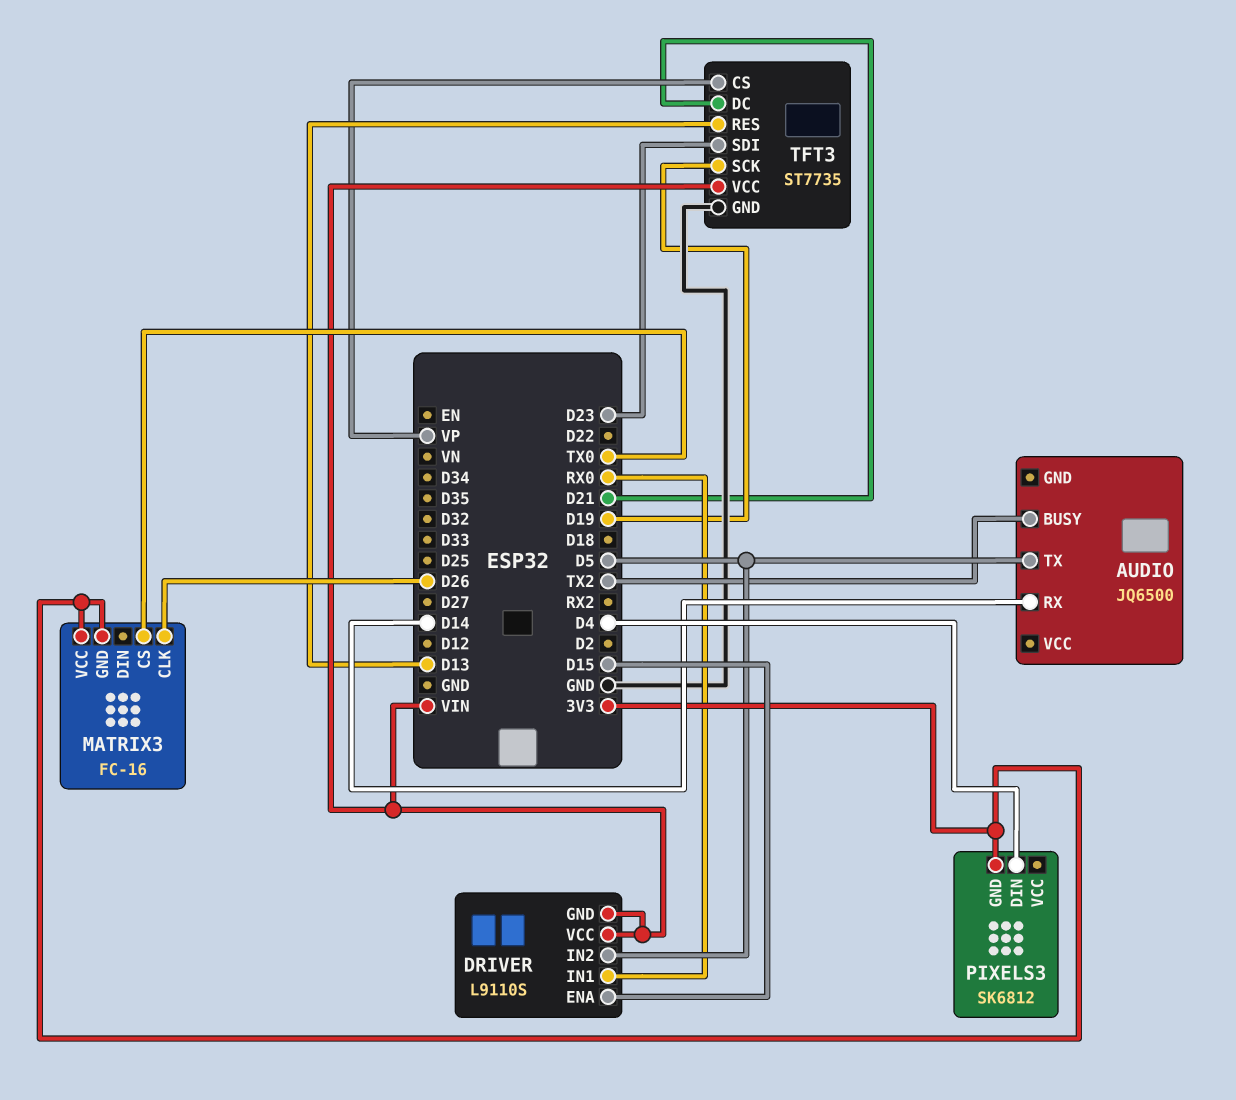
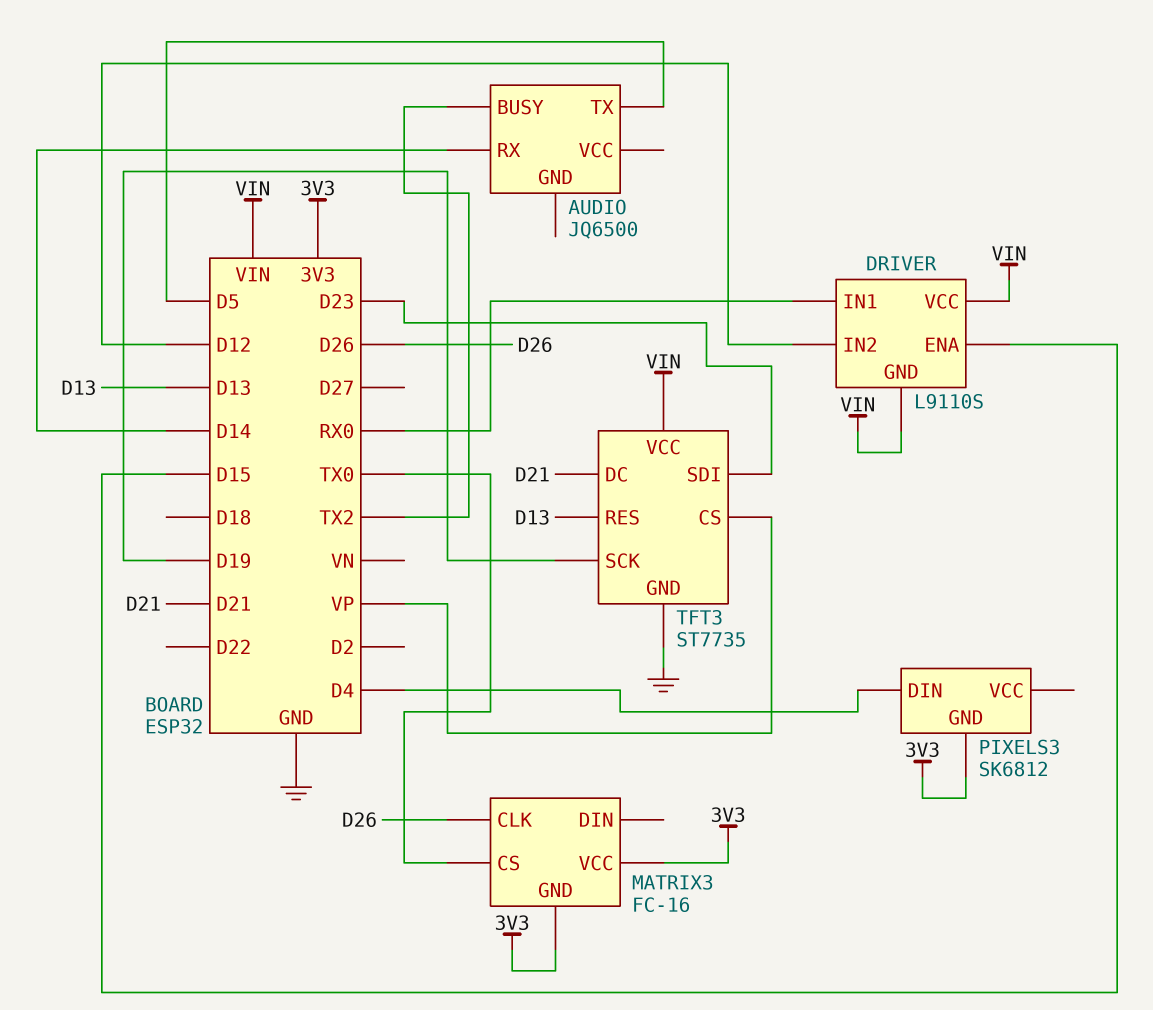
DRIVER pin IN2: D5 -> D12

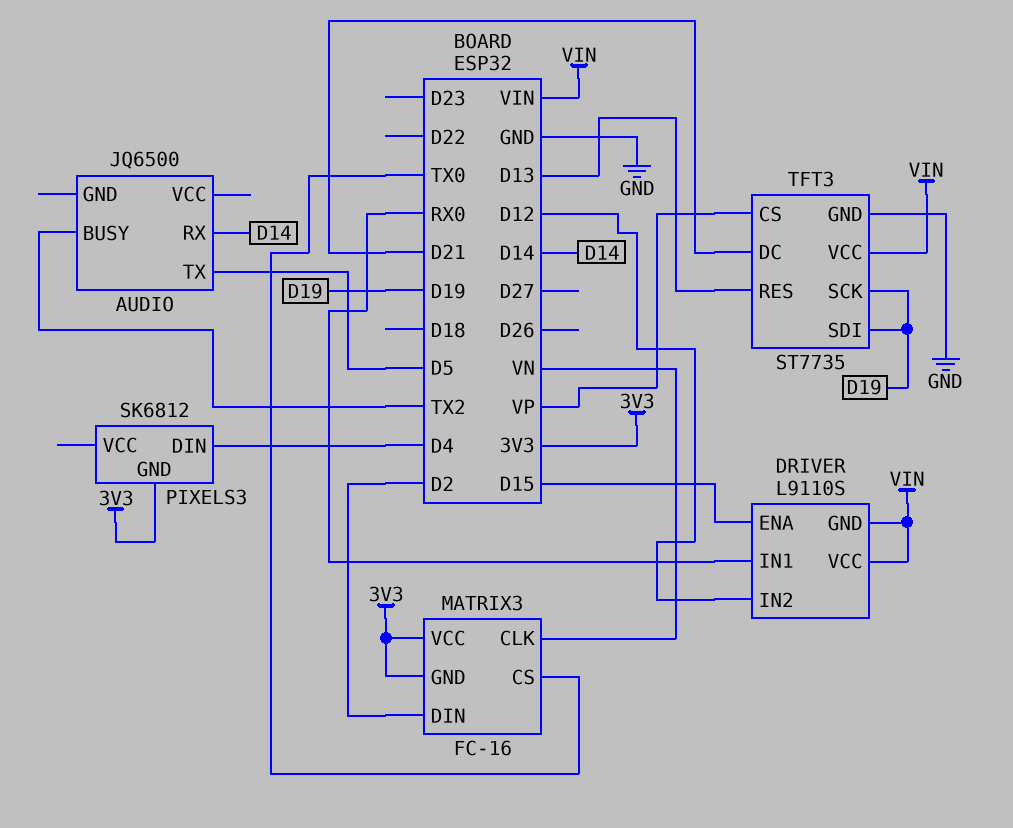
MATRIX3 pin CLK: D26 -> VN
MATRIX3 pin DIN: none -> D2
TFT3 pin SDI: D23 -> D19

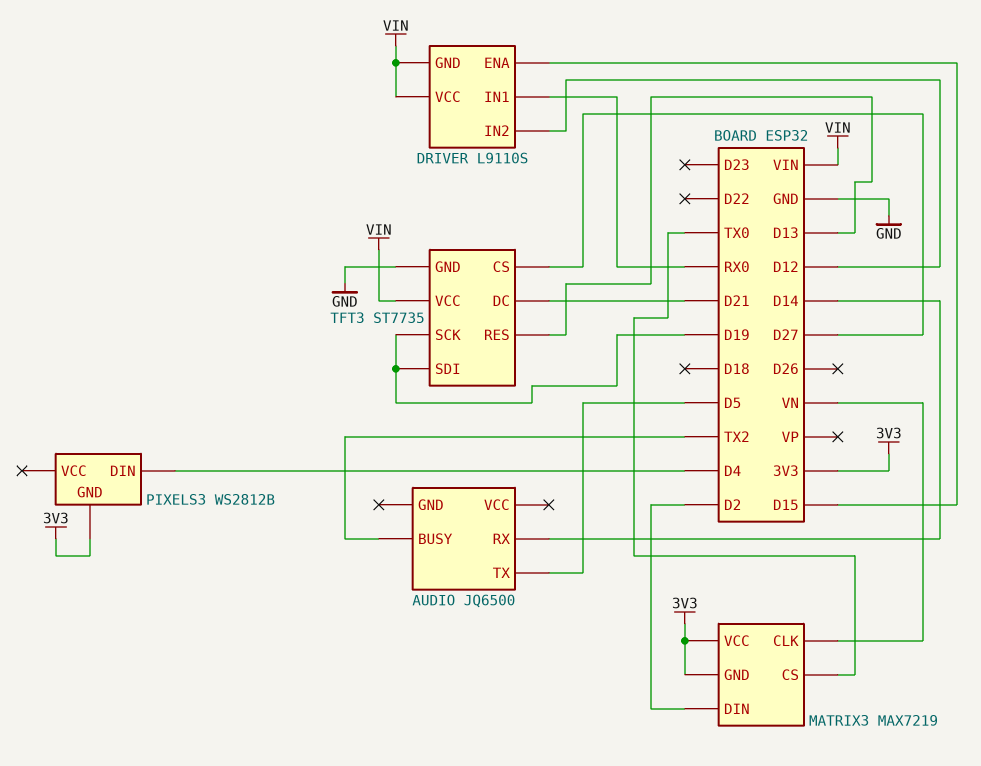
MATRIX3: FC-16 -> MAX7219
PIXELS3: SK6812 -> WS2812B
TFT3 pin CS: VP -> D27

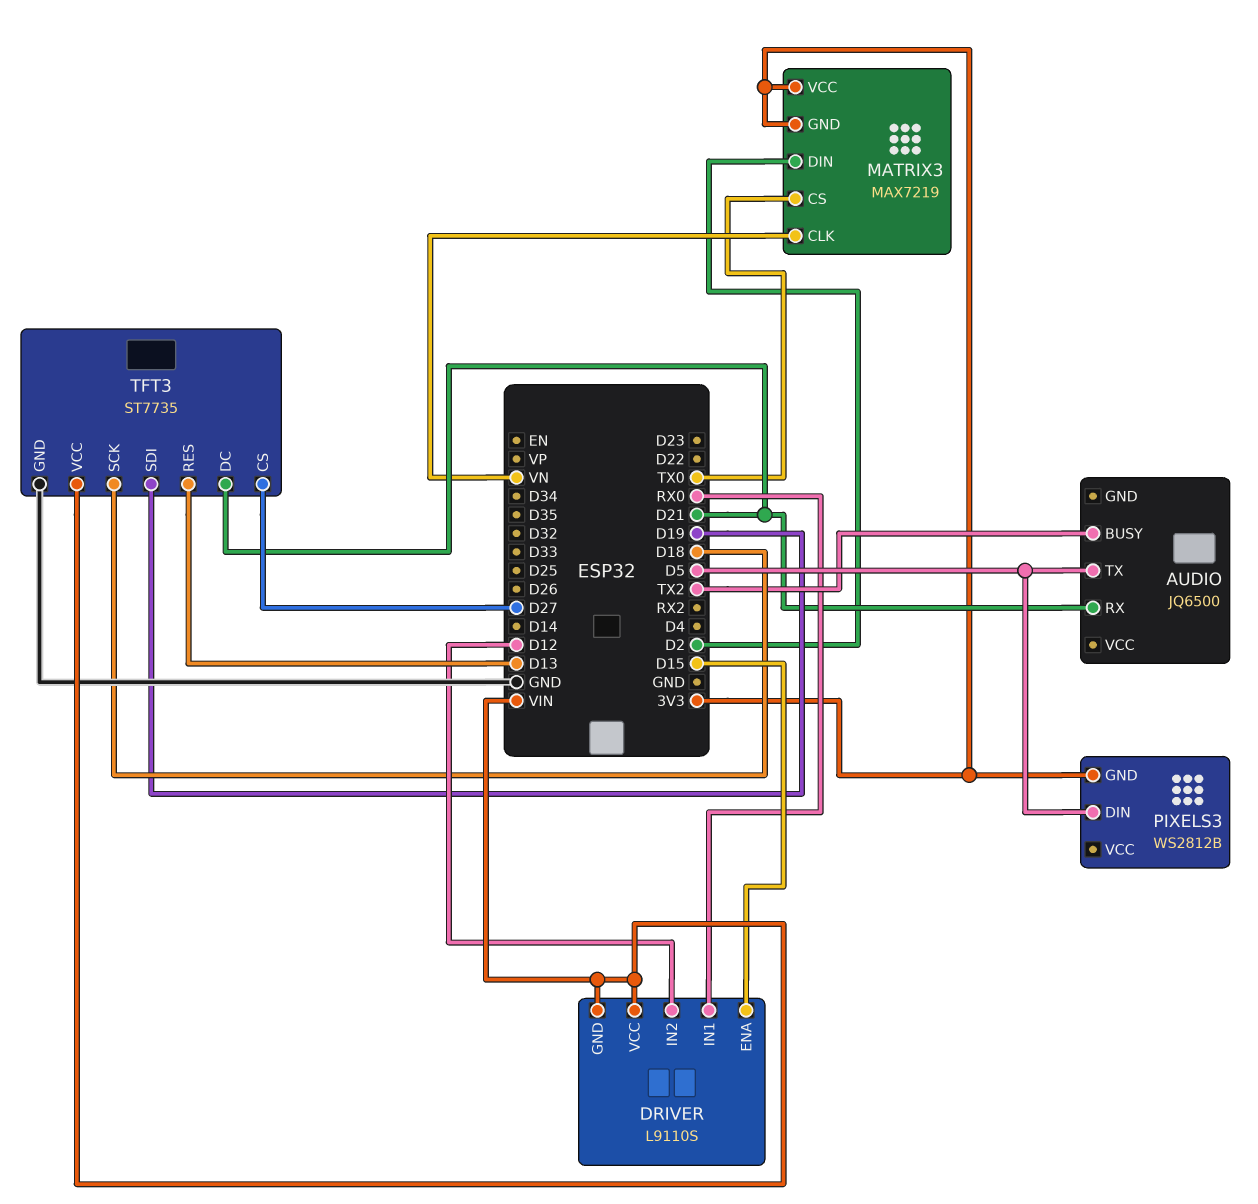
AUDIO pin RX: D14 -> D21
PIXELS3 pin DIN: D4 -> D5
TFT3 pin SCK: D19 -> D18

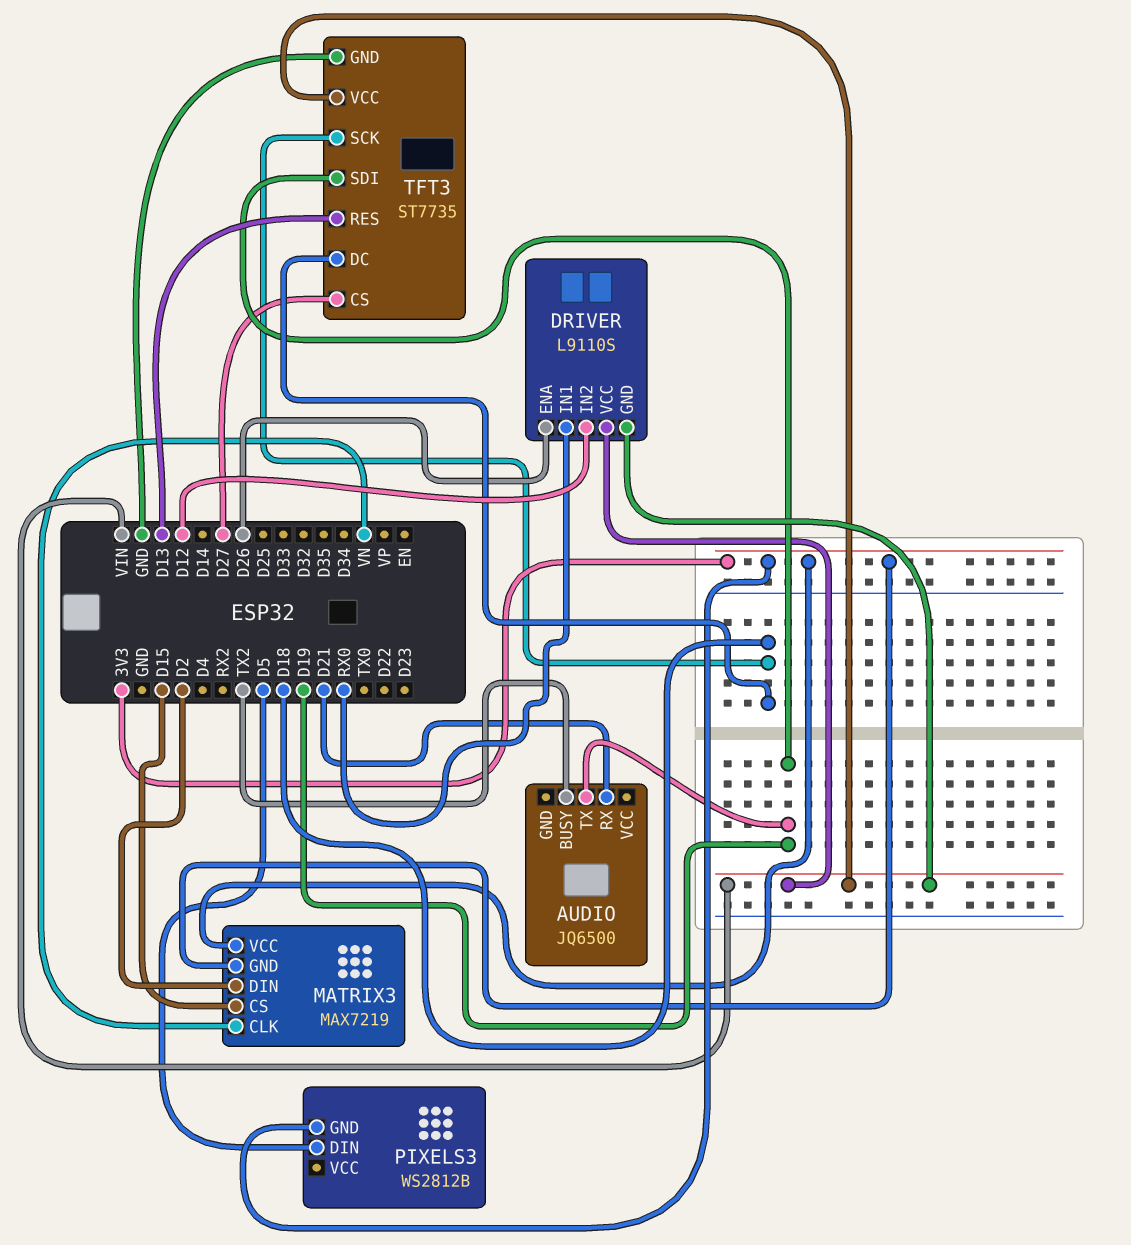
AUDIO pin TX: D5 -> D19
DRIVER pin ENA: D15 -> D26
MATRIX3 pin CS: TX0 -> D15
TFT3 pin DC: D21 -> D18

